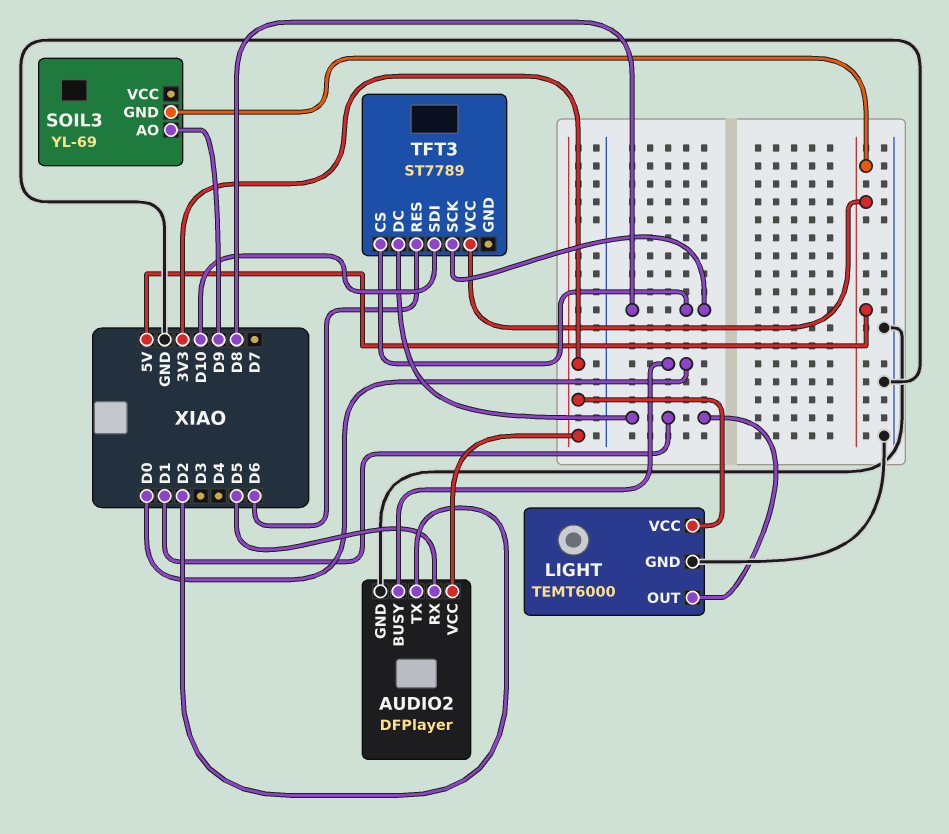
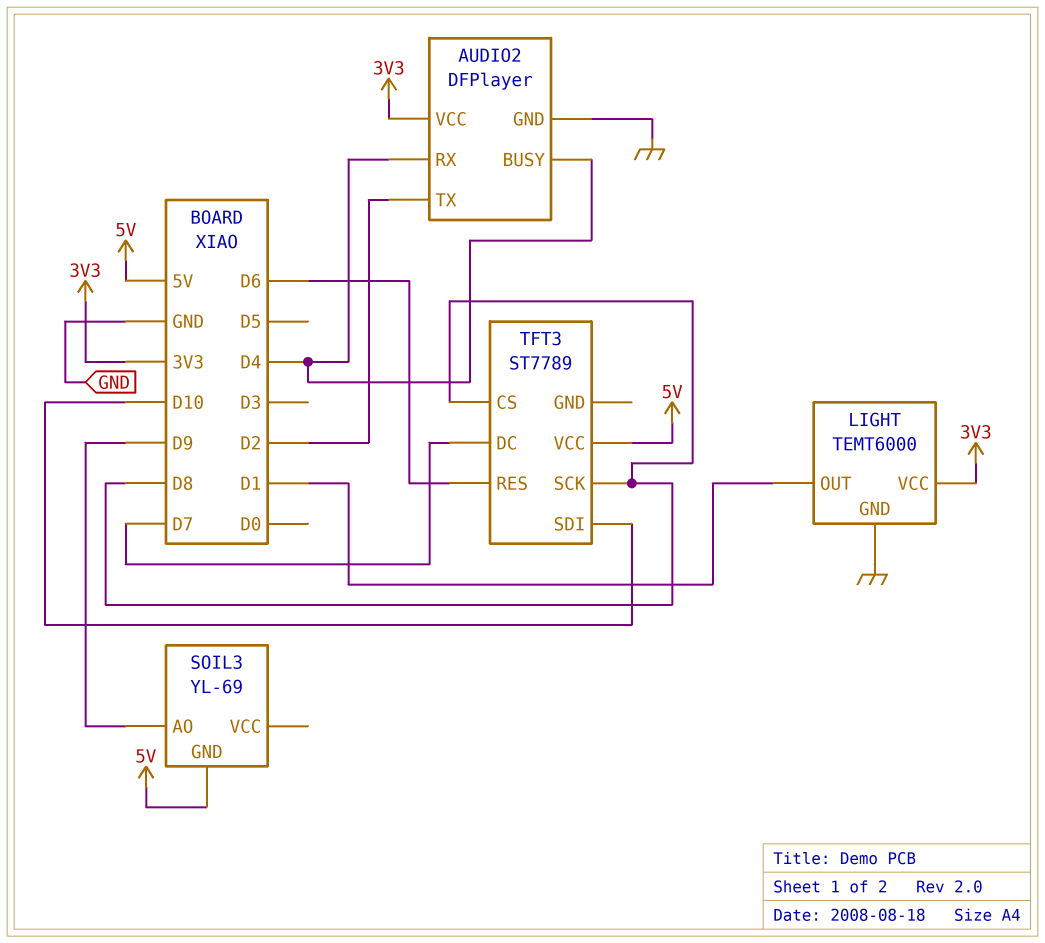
AUDIO2 pin BUSY: D0 -> D4
AUDIO2 pin RX: D5 -> D4
TFT3 pin DC: D1 -> D7

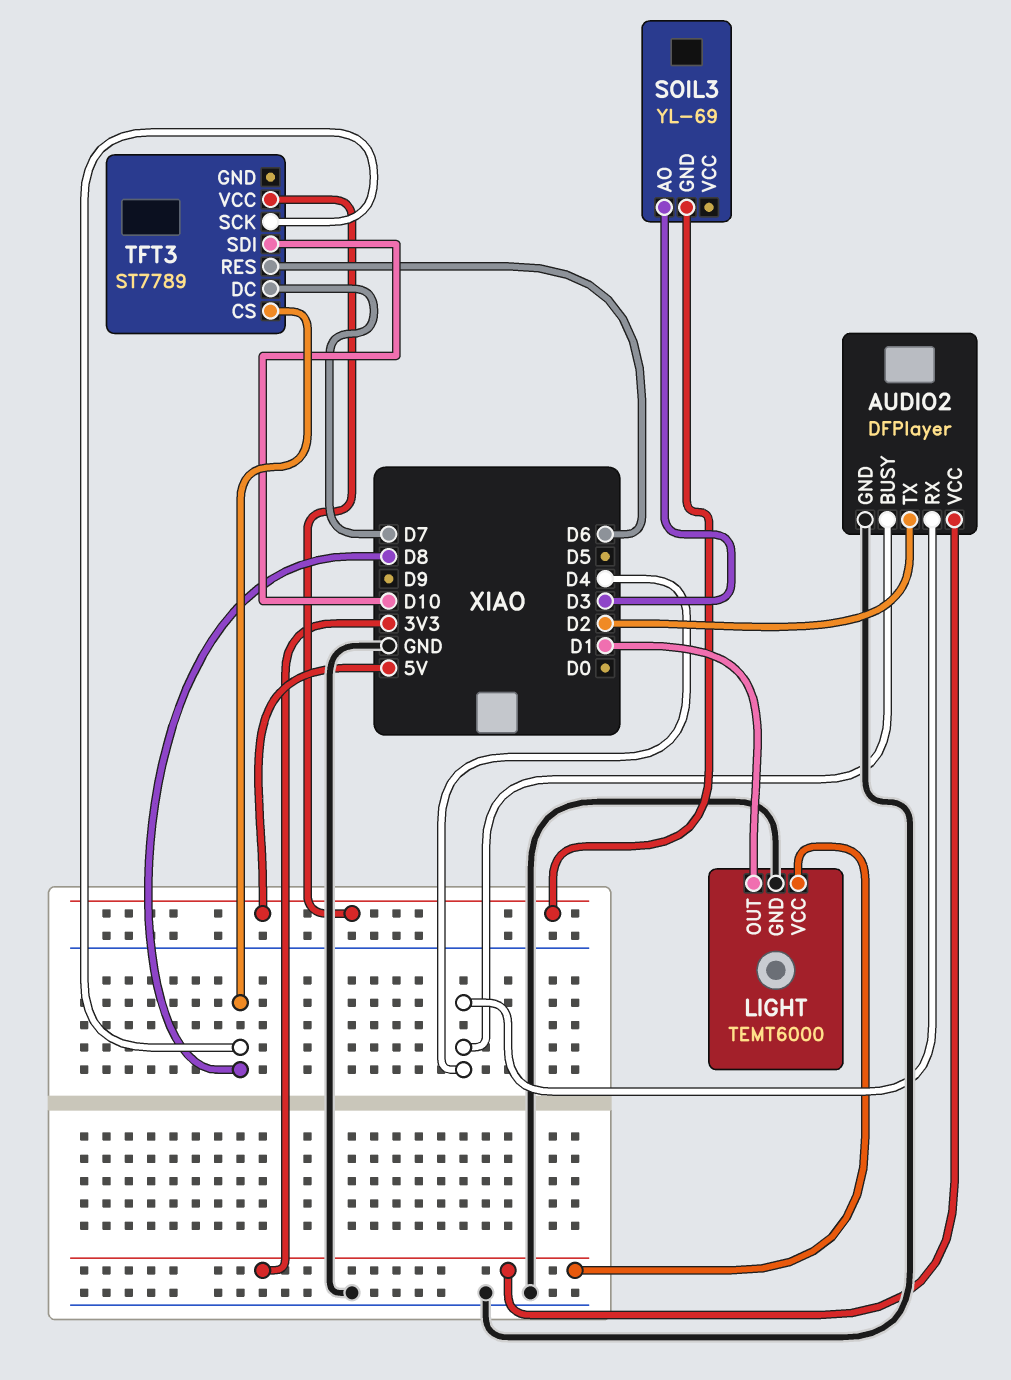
SOIL3 pin AO: D9 -> D3

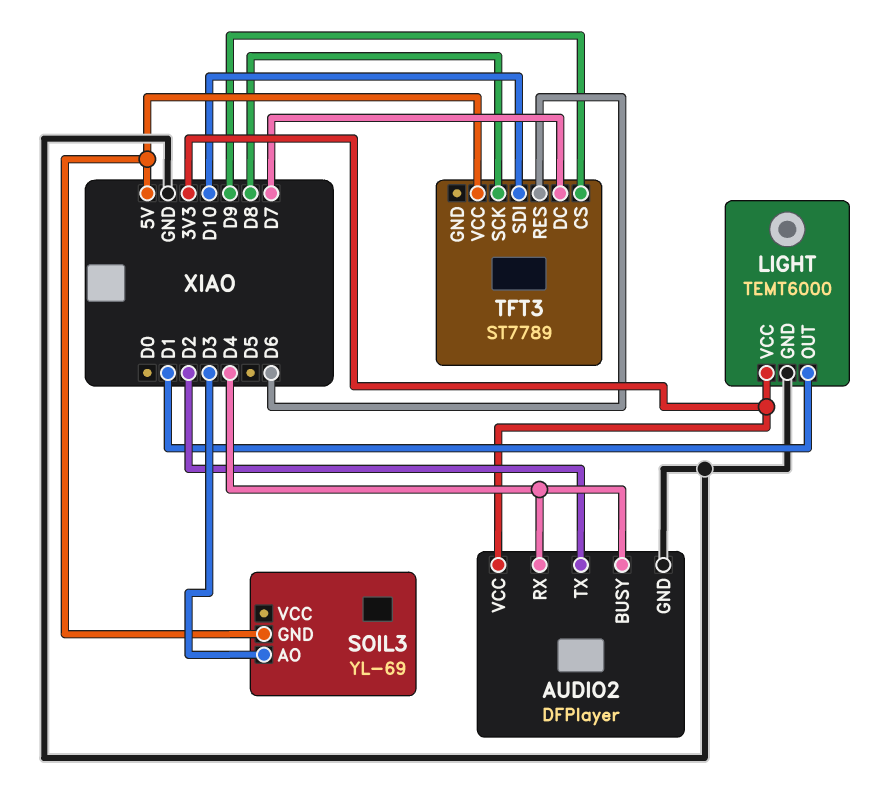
TFT3 pin CS: D8 -> D9

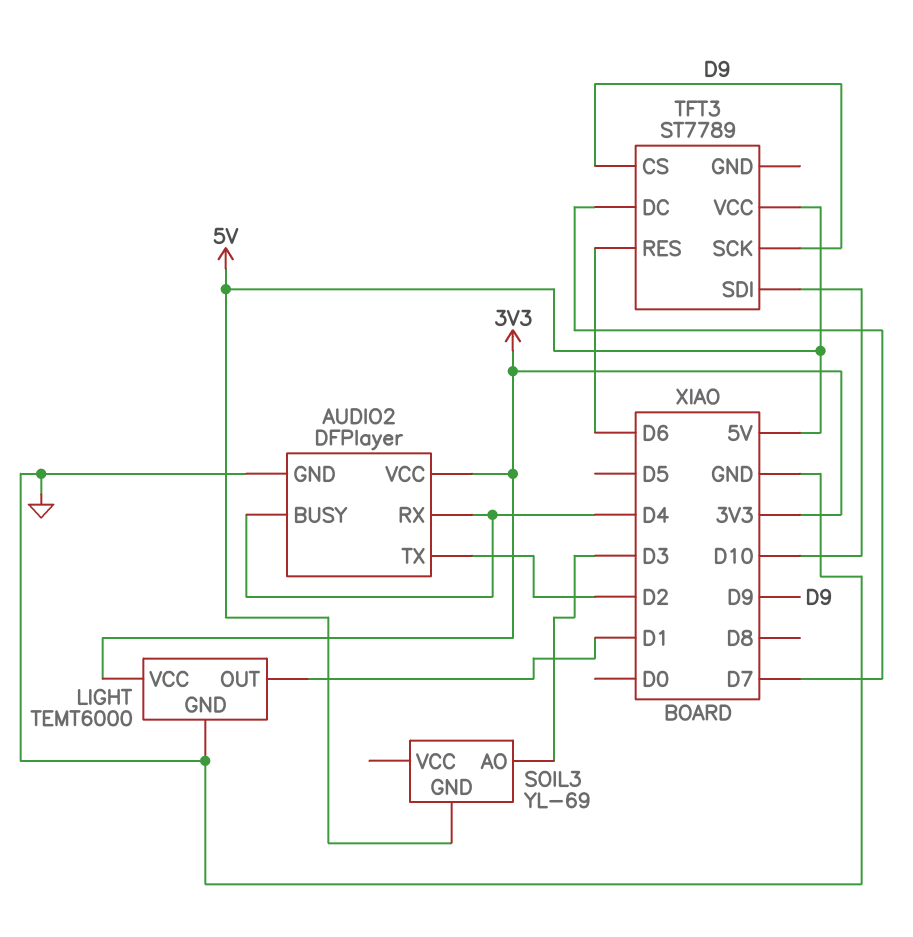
TFT3 pin SCK: D8 -> D9

